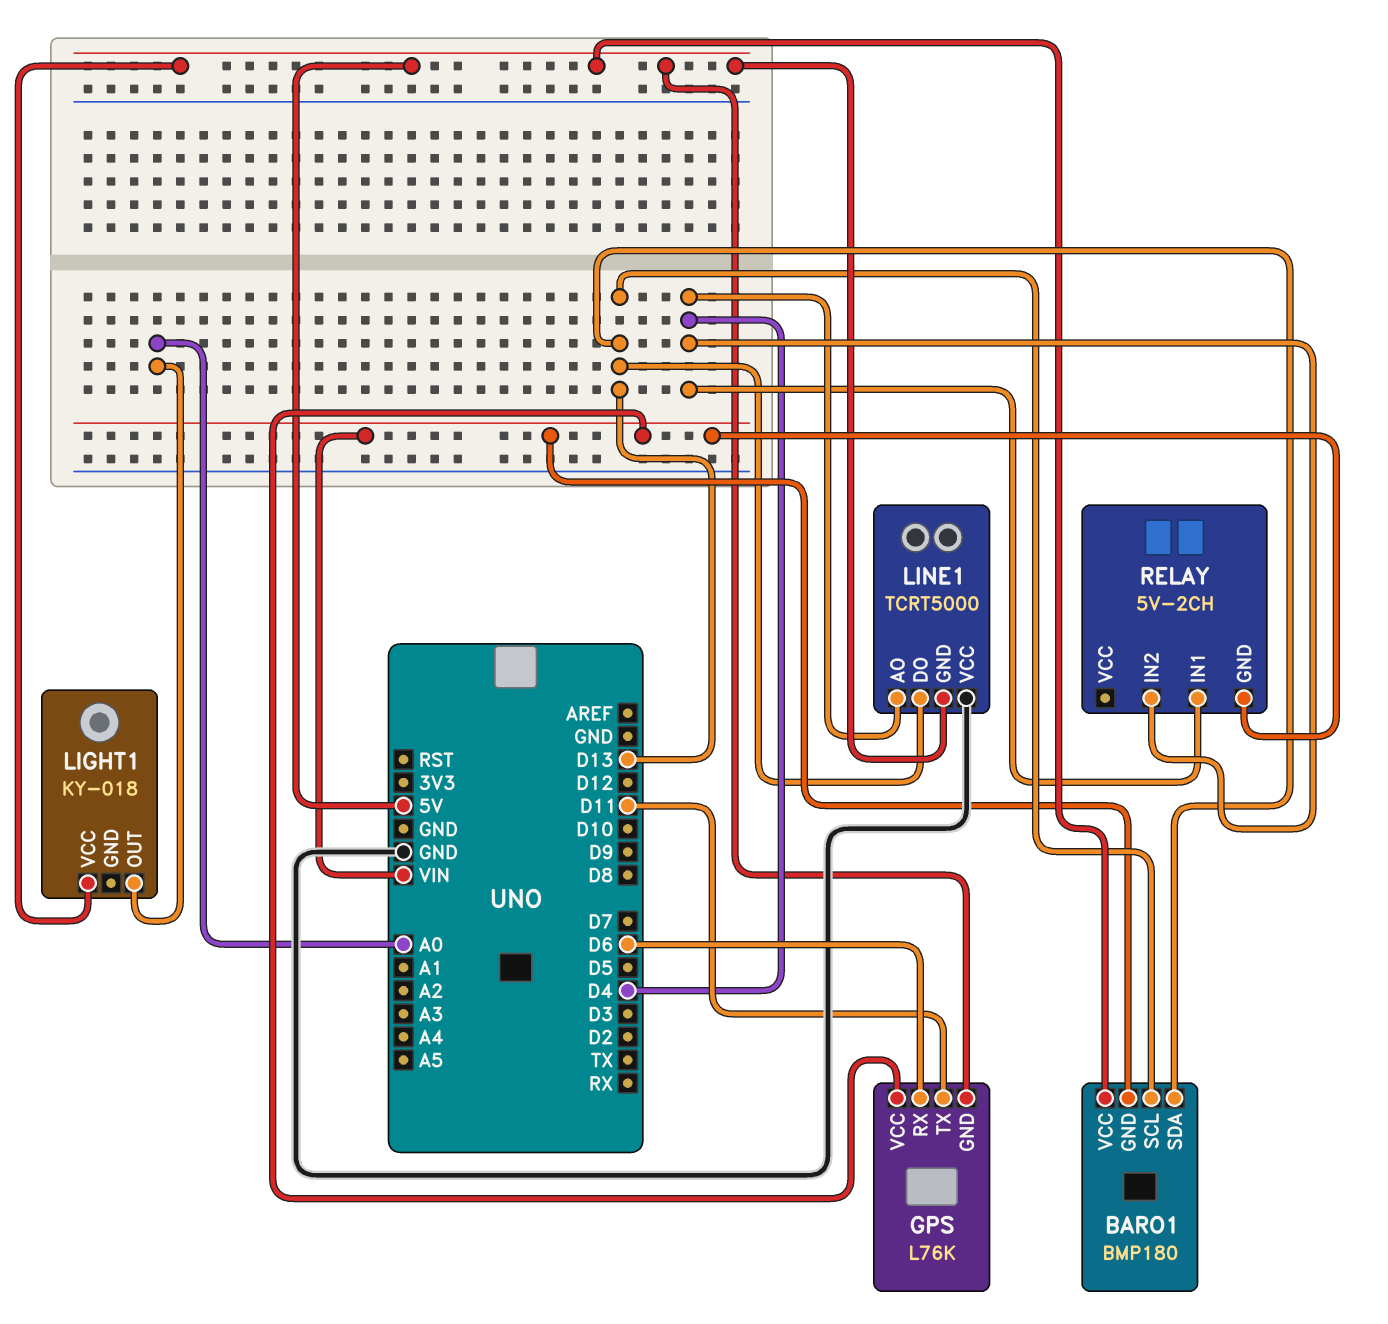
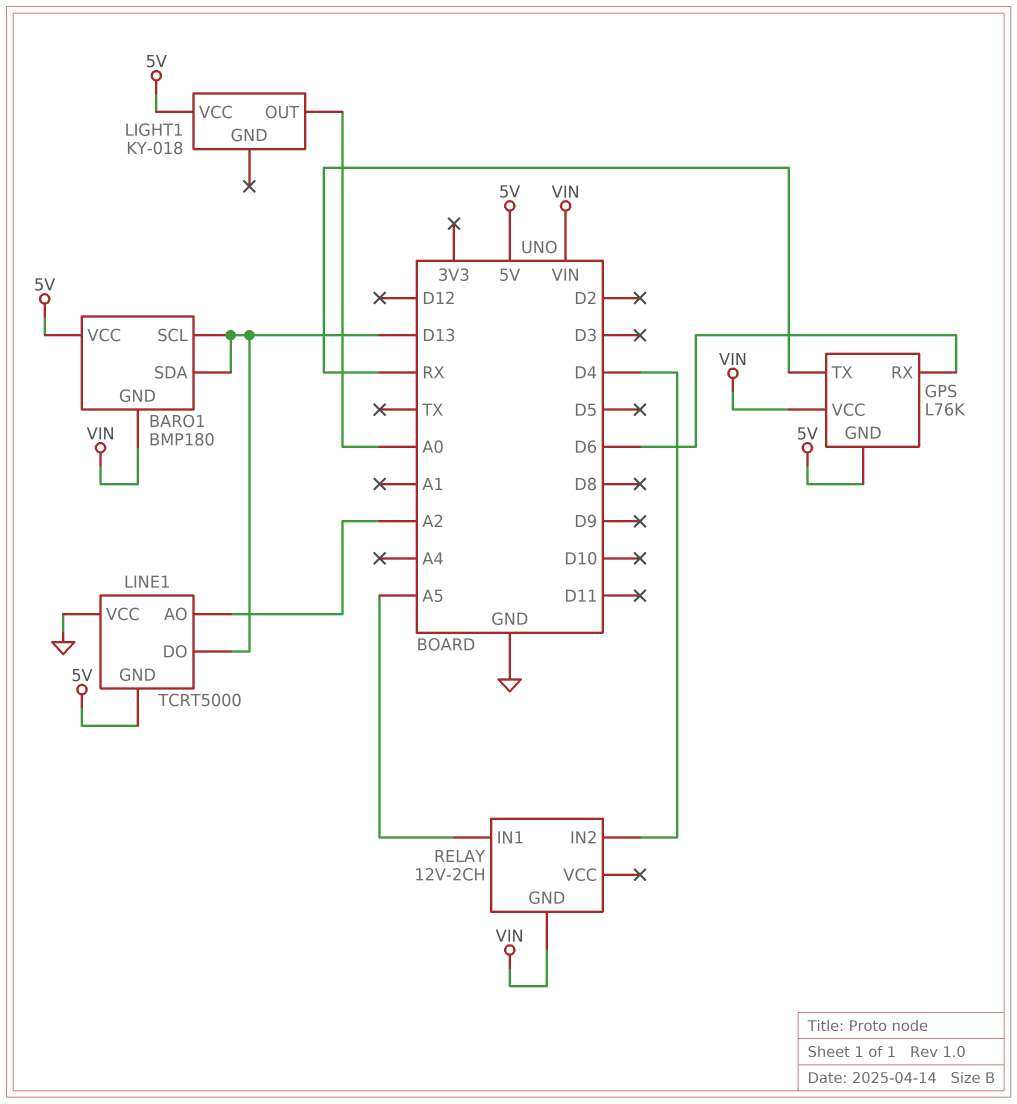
GPS pin TX: D11 -> RX
LINE1 pin AO: D4 -> A2
RELAY: 5V-2CH -> 12V-2CH
RELAY pin IN1: D4 -> A5

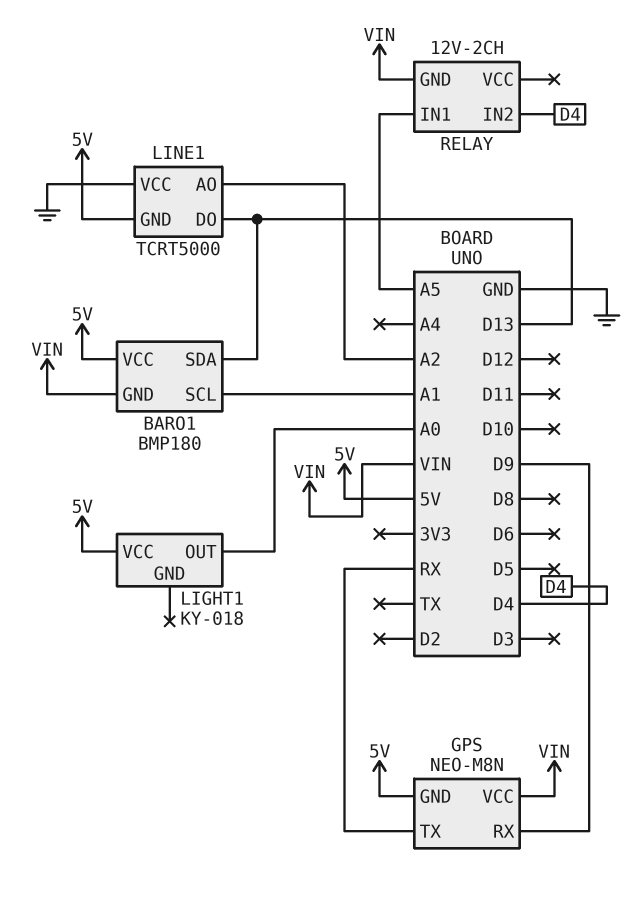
BARO1 pin SCL: D13 -> A1
GPS: L76K -> NEO-M8N
GPS pin RX: D6 -> D9

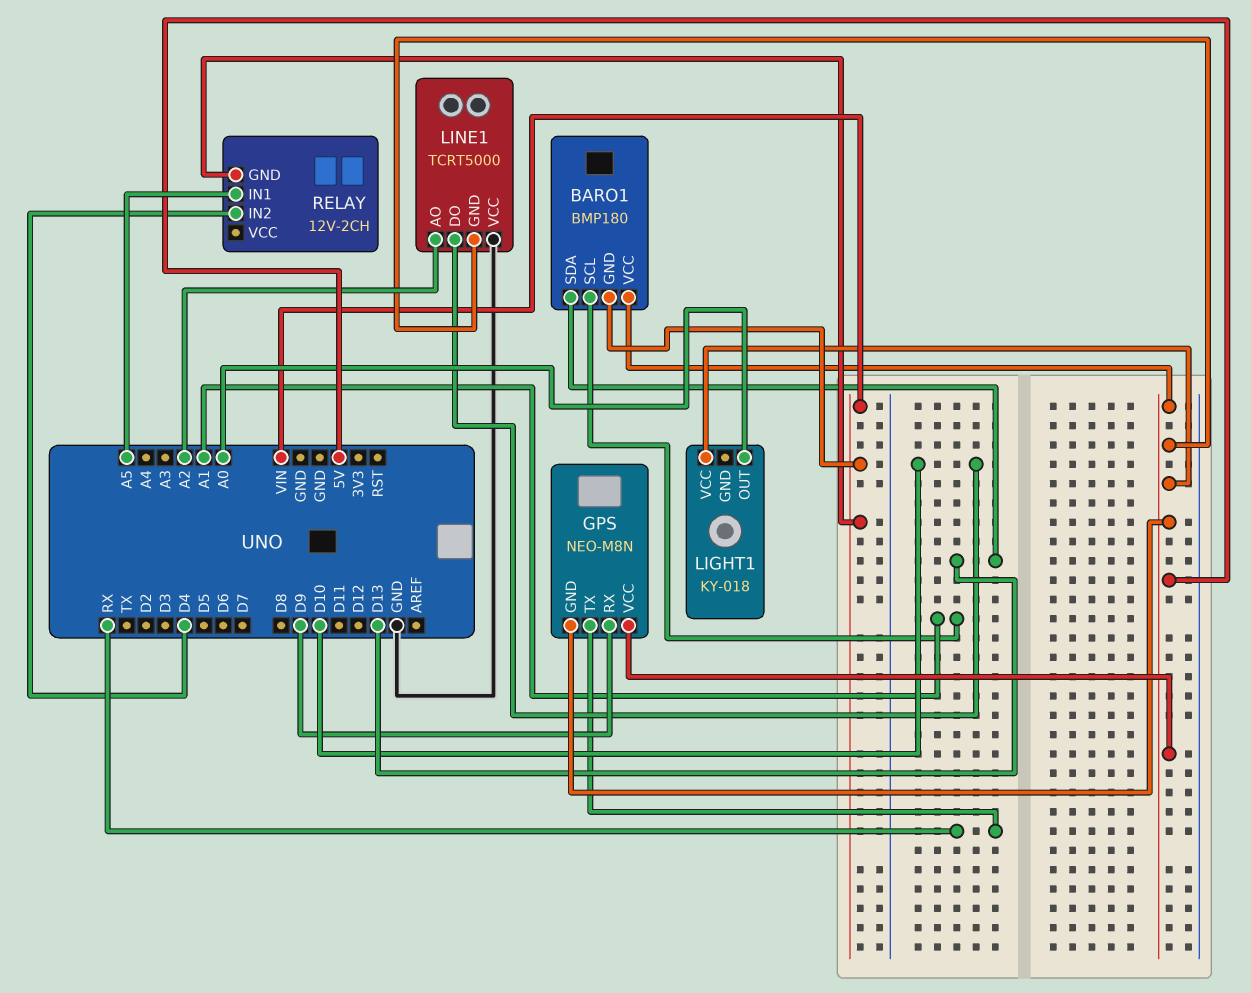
GPS pin VCC: VIN -> 5V
LINE1 pin DO: D13 -> D10

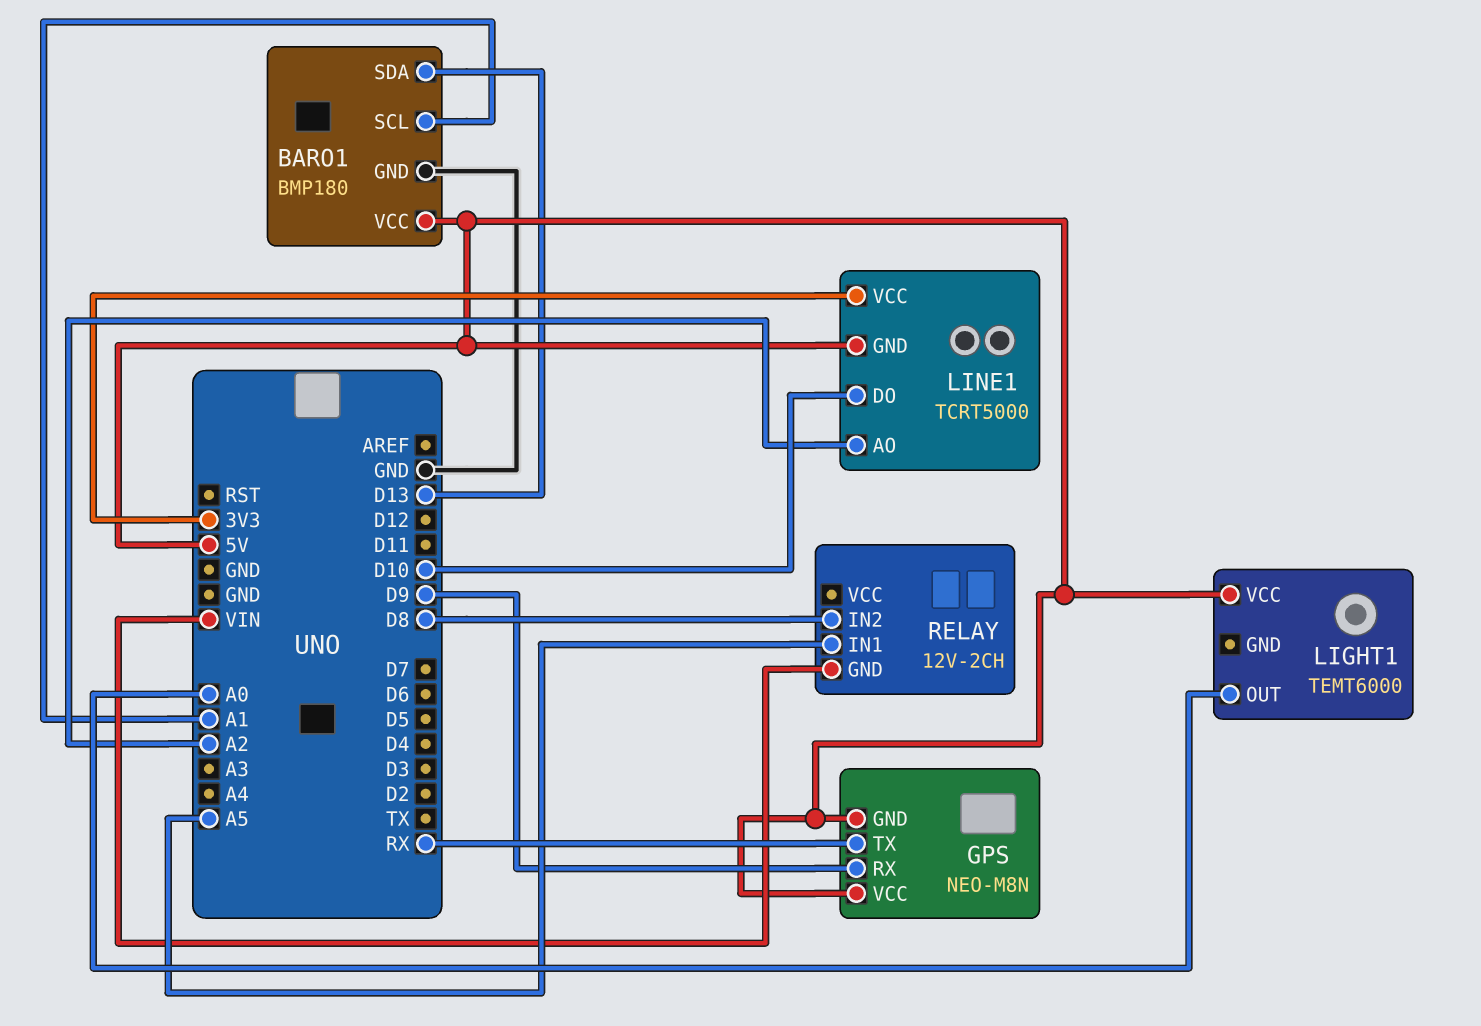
BARO1 pin GND: VIN -> GND
LIGHT1: KY-018 -> TEMT6000
LINE1 pin VCC: GND -> 3V3
RELAY pin IN2: D4 -> D8

